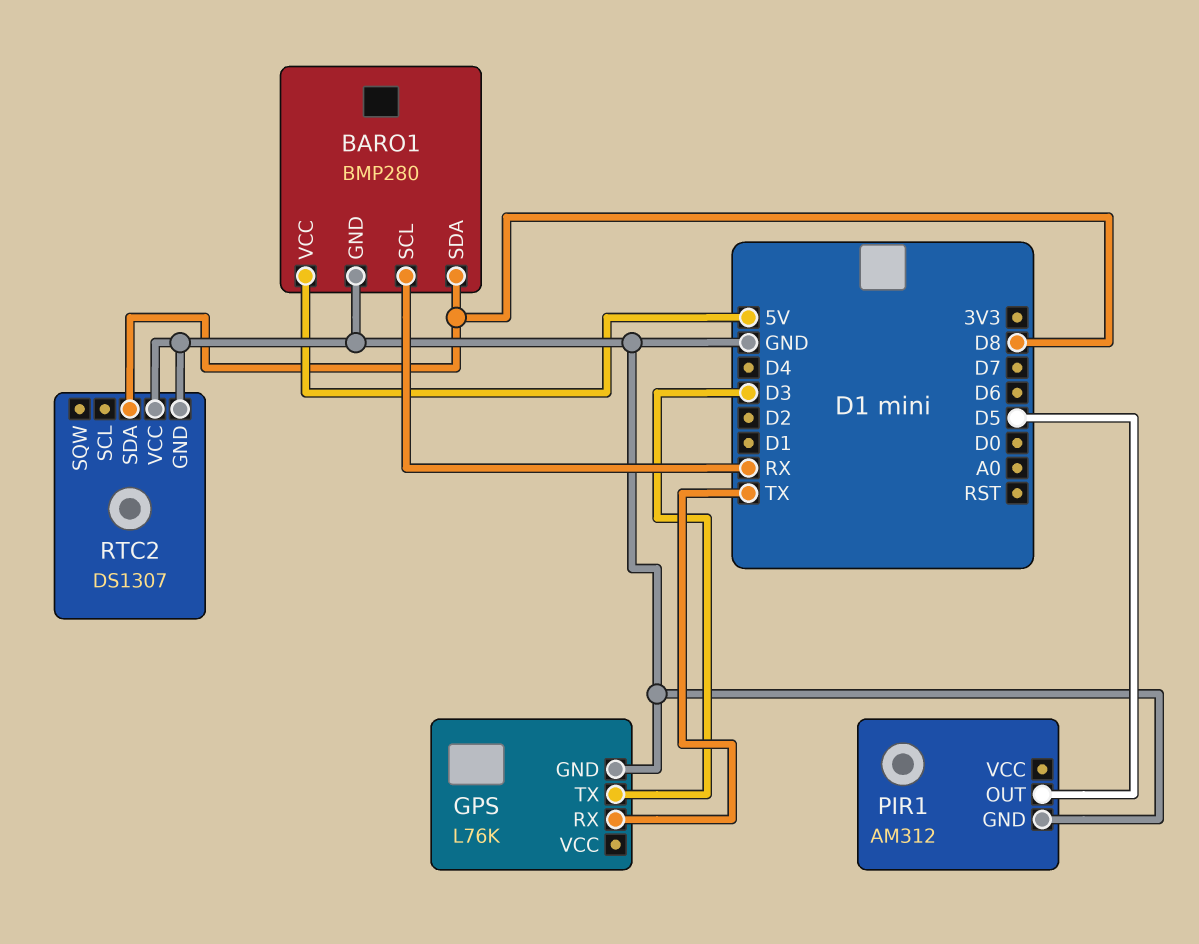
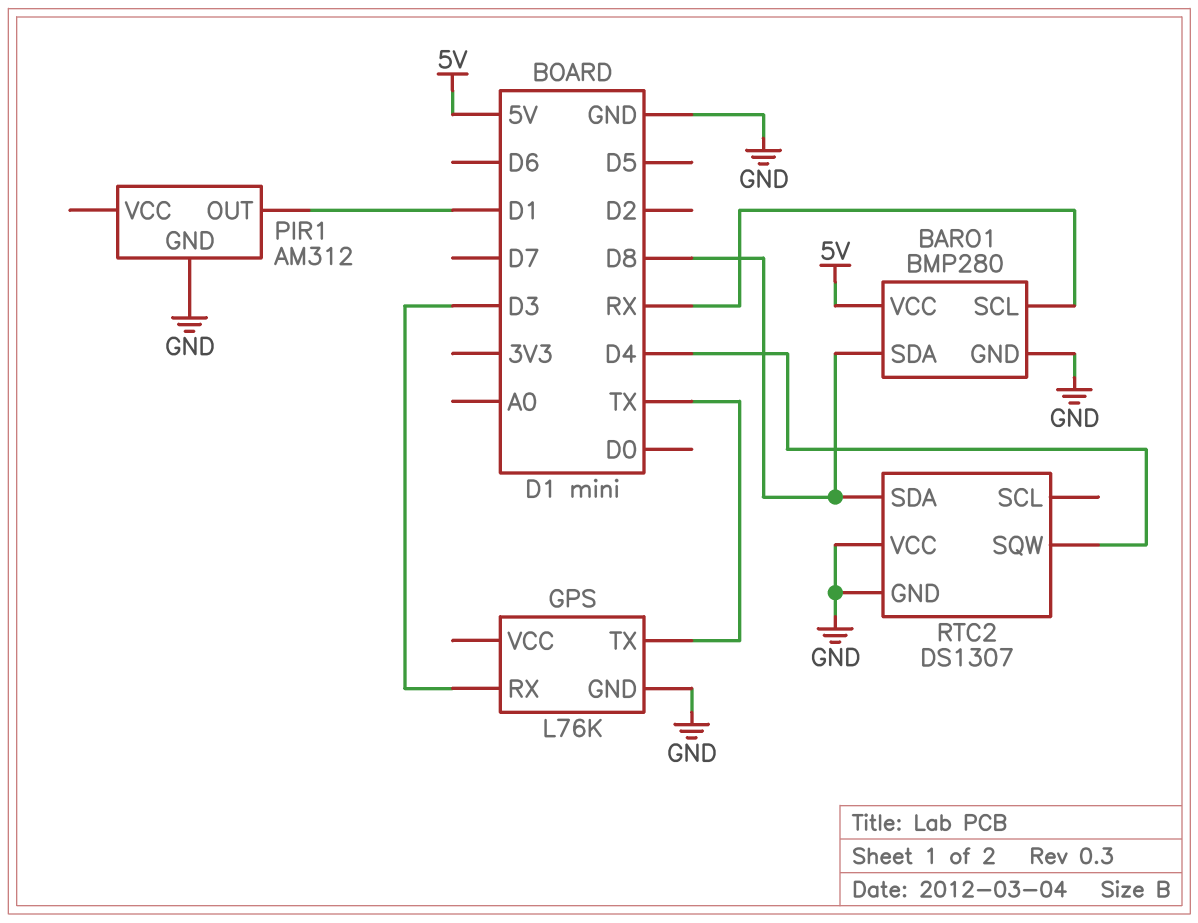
GPS pin RX: TX -> D3
GPS pin TX: D3 -> TX
PIR1 pin OUT: D5 -> D1
RTC2 pin SQW: none -> D4

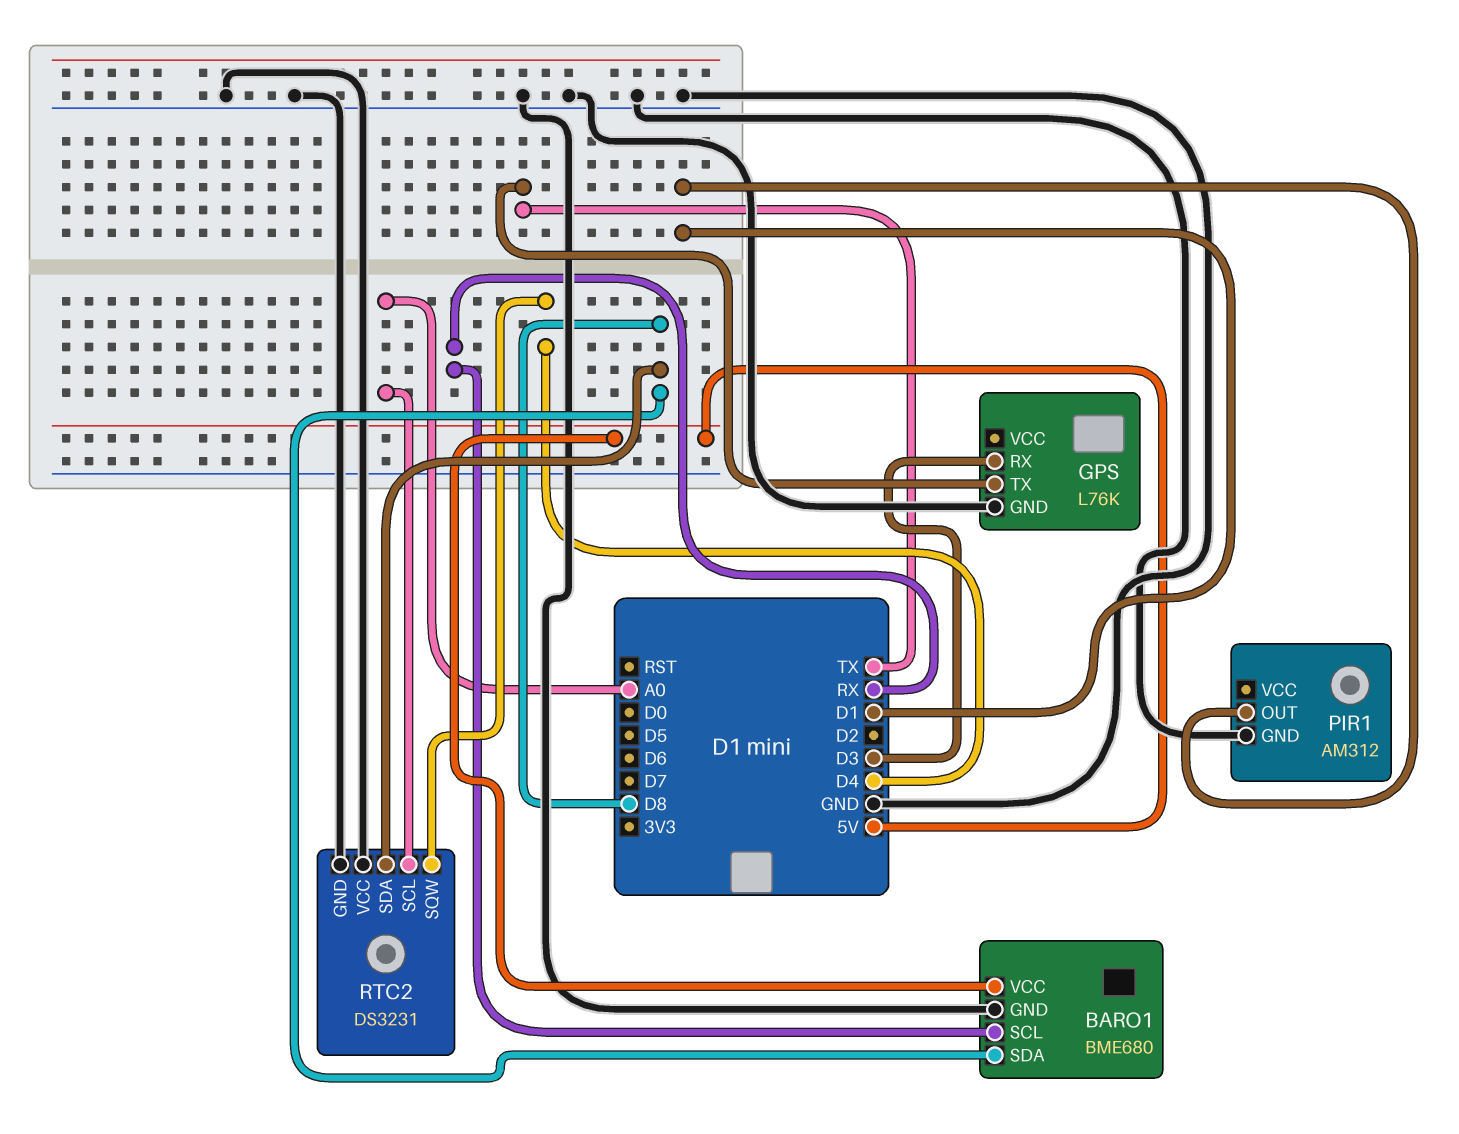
BARO1: BMP280 -> BME680
RTC2: DS1307 -> DS3231
RTC2 pin SCL: none -> A0

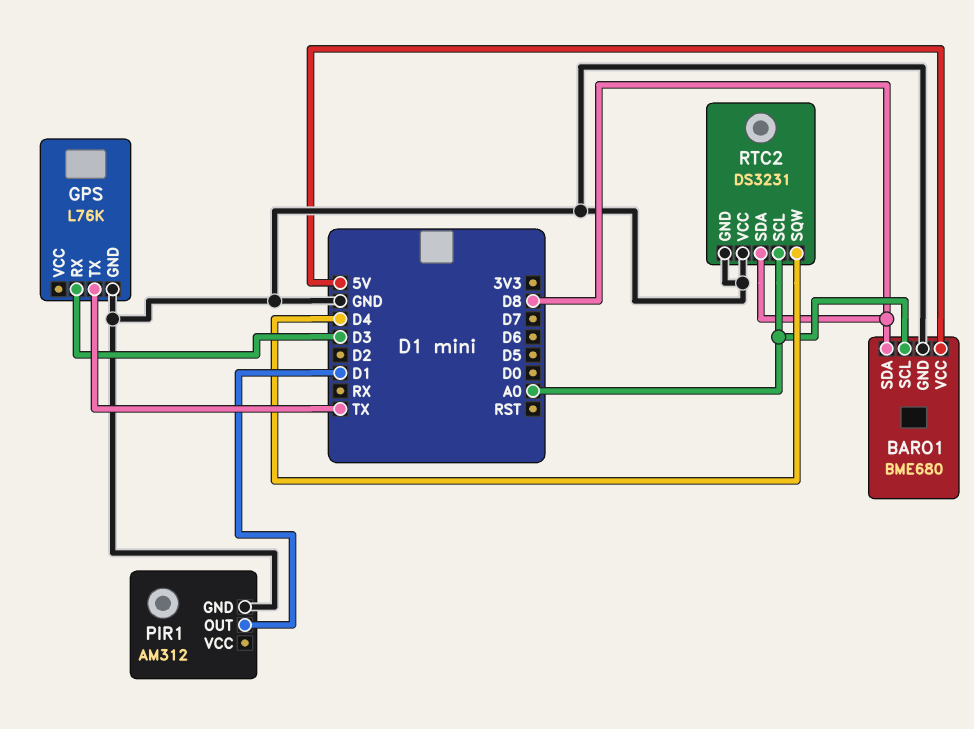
BARO1 pin SCL: RX -> A0

